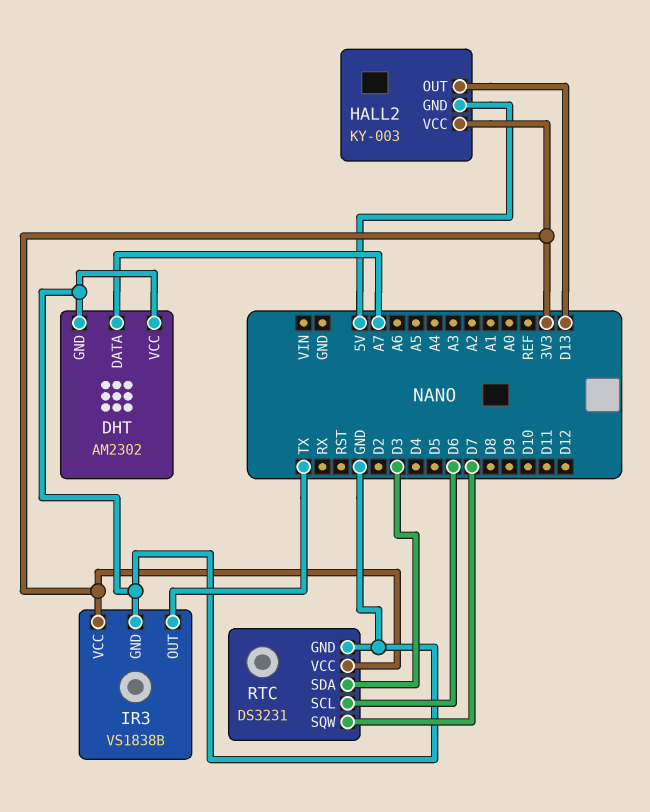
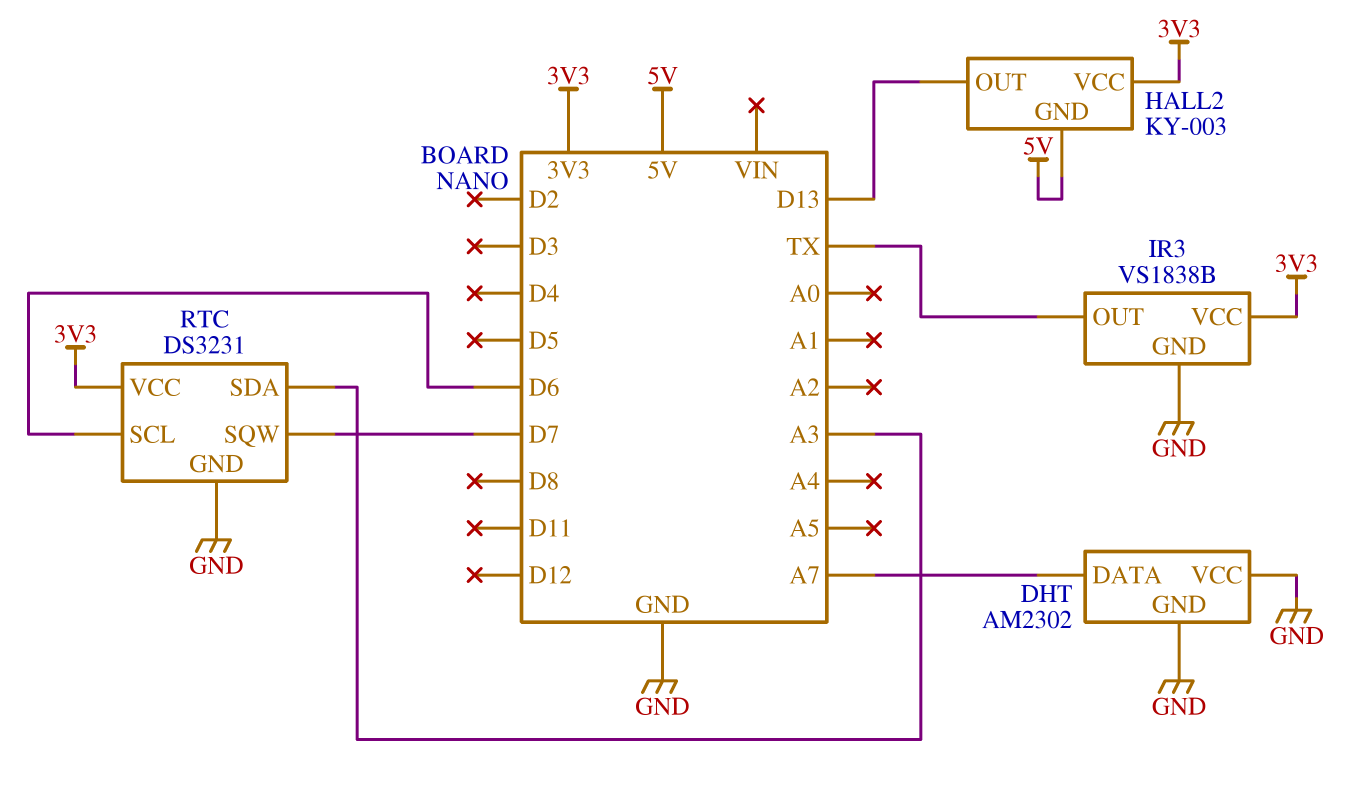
RTC pin SDA: D3 -> A3

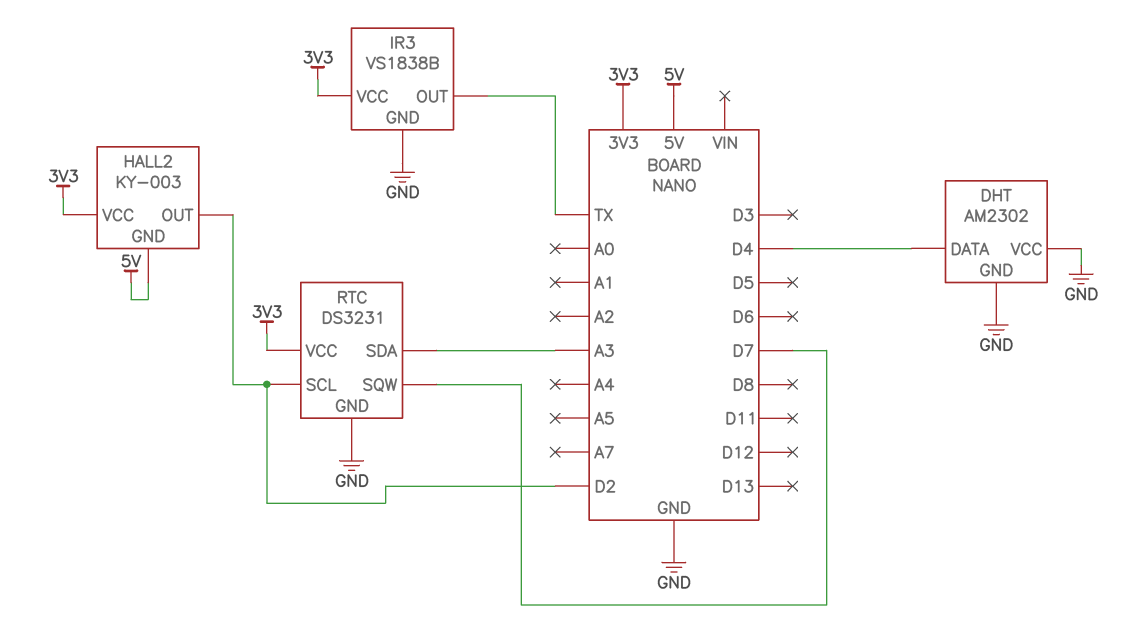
DHT pin DATA: A7 -> D4
HALL2 pin OUT: D13 -> D2
RTC pin SCL: D6 -> D2

